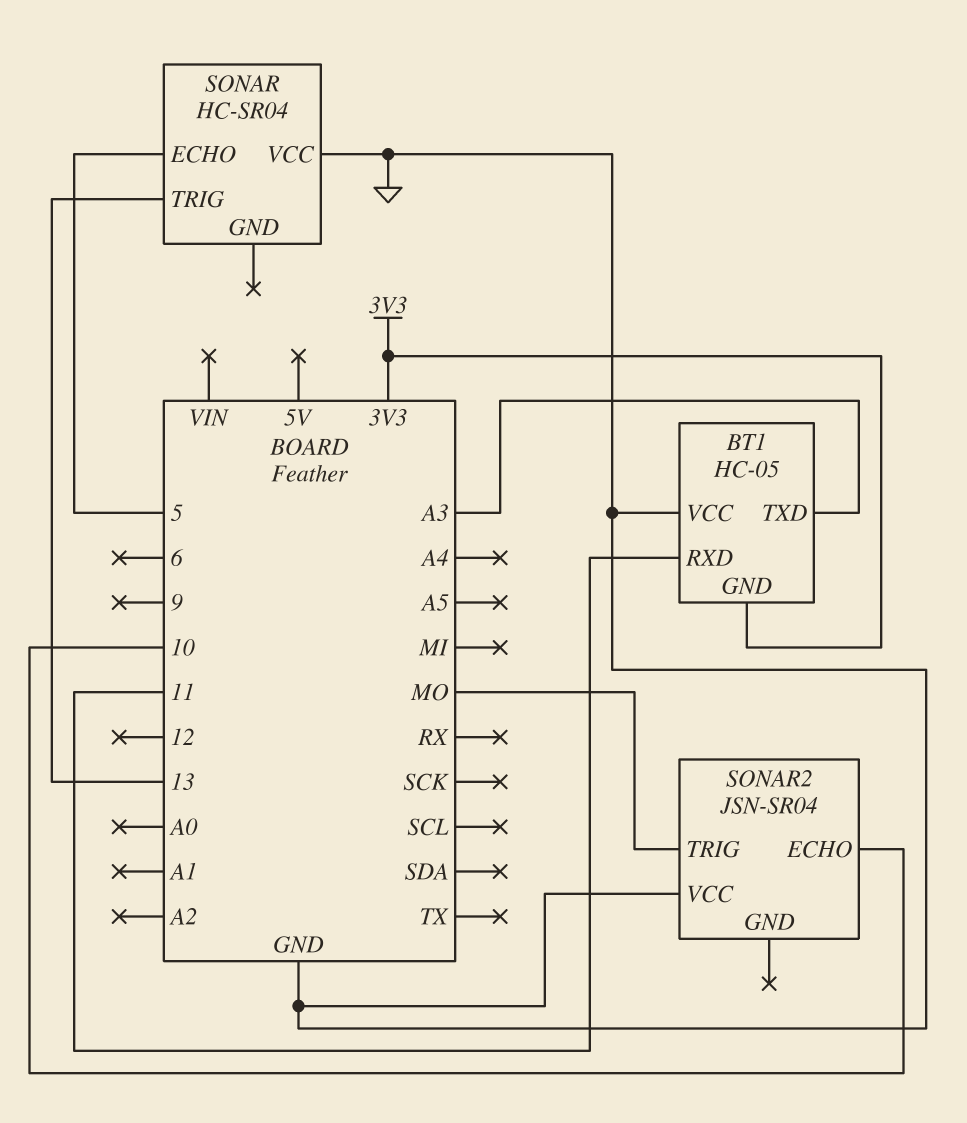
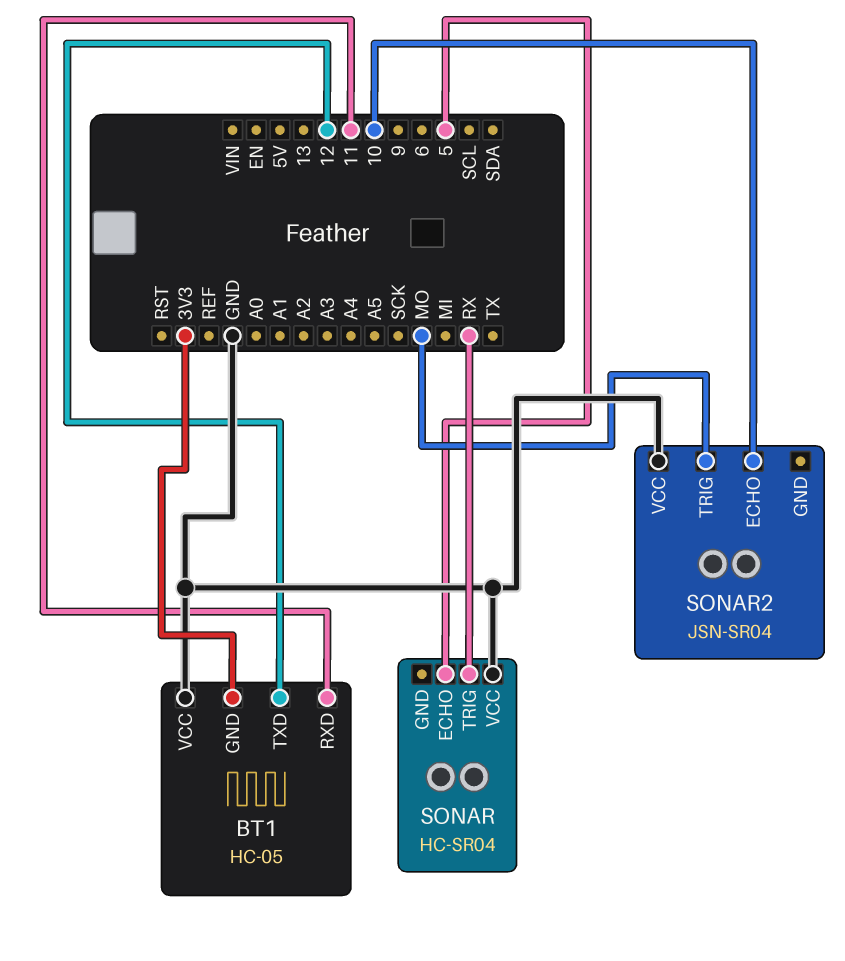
BT1 pin TXD: A3 -> 12
SONAR pin TRIG: 13 -> RX

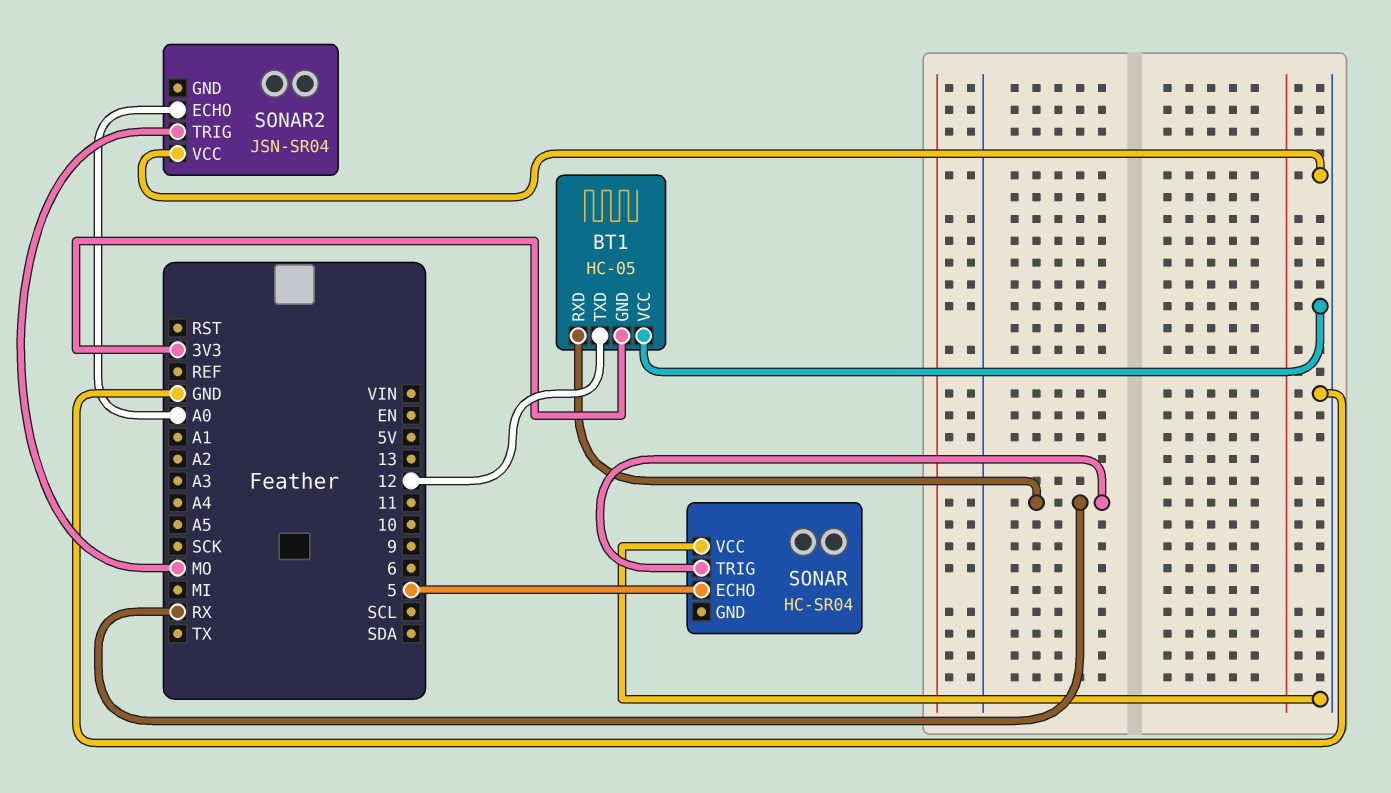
BT1 pin RXD: 11 -> RX
SONAR2 pin ECHO: 10 -> A0

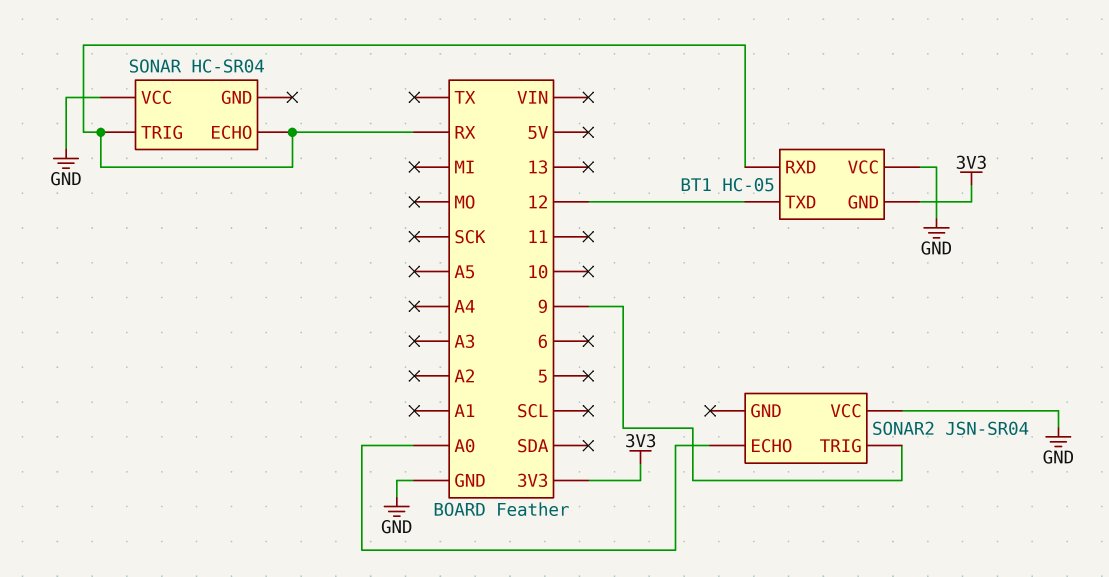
SONAR pin ECHO: 5 -> RX
SONAR2 pin TRIG: MO -> 9

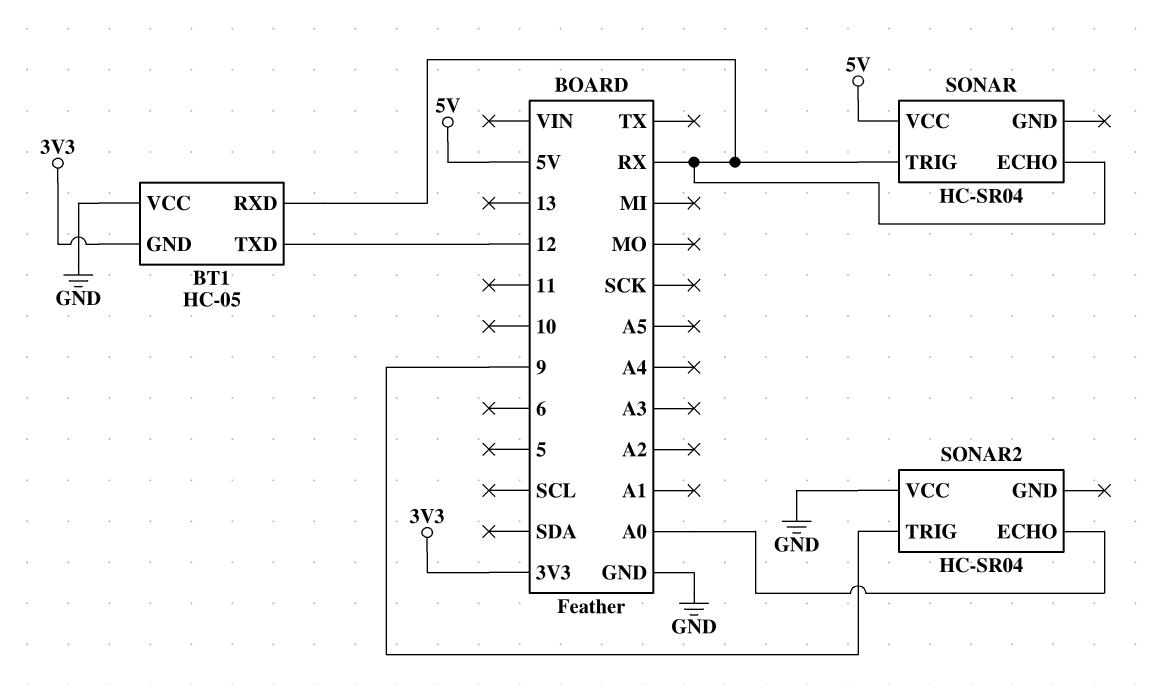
SONAR pin VCC: GND -> 5V
SONAR2: JSN-SR04 -> HC-SR04

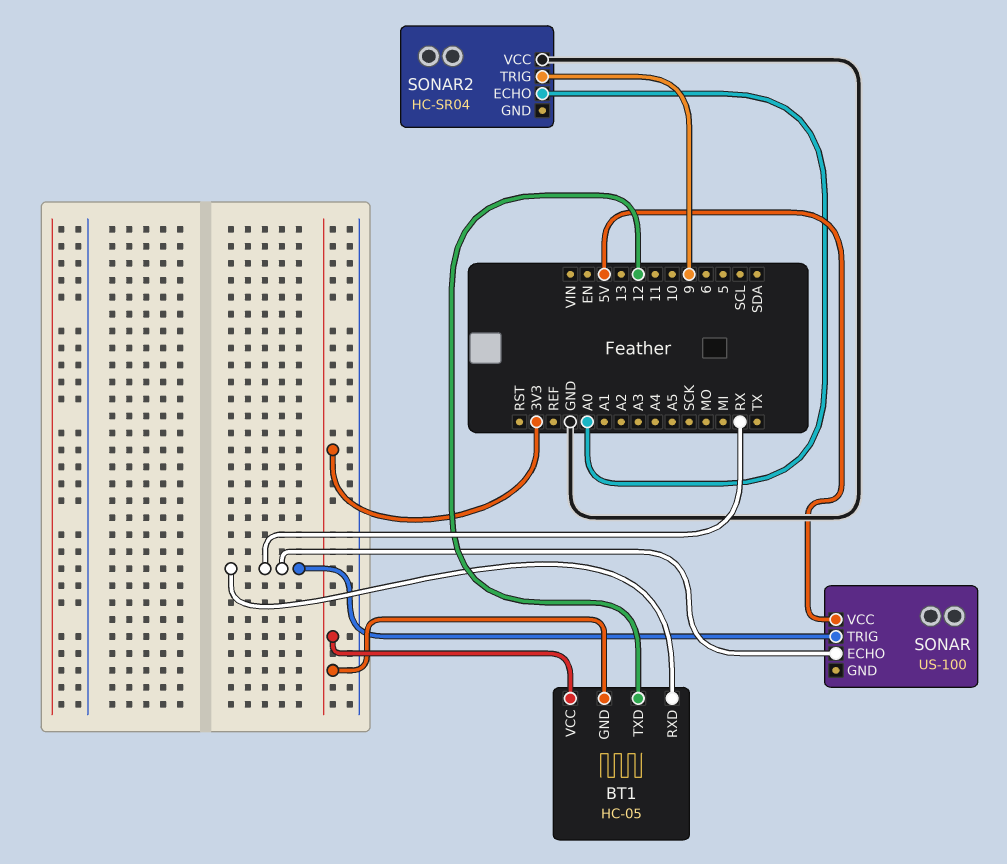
BT1 pin VCC: GND -> 3V3
SONAR: HC-SR04 -> US-100

